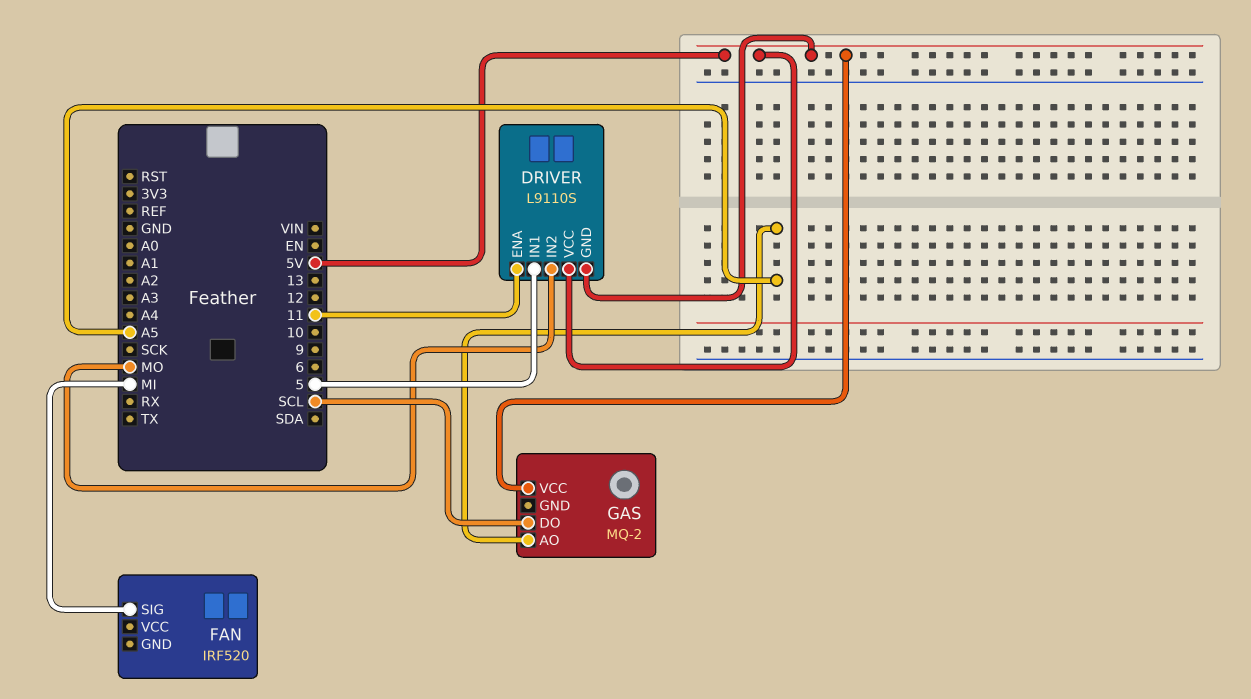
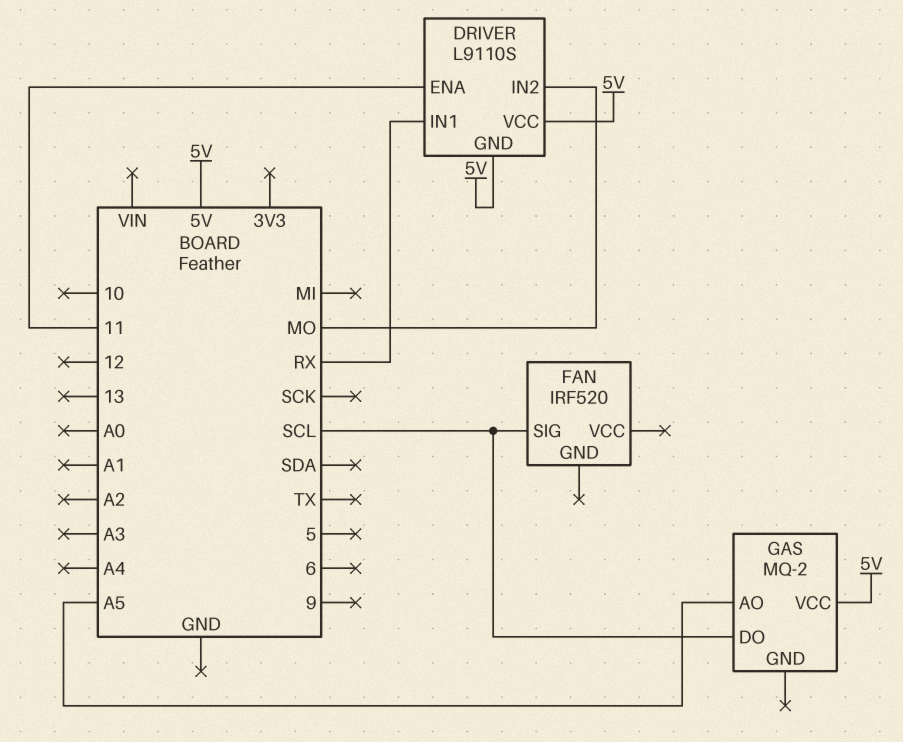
DRIVER pin IN1: 5 -> RX
FAN pin SIG: MI -> SCL

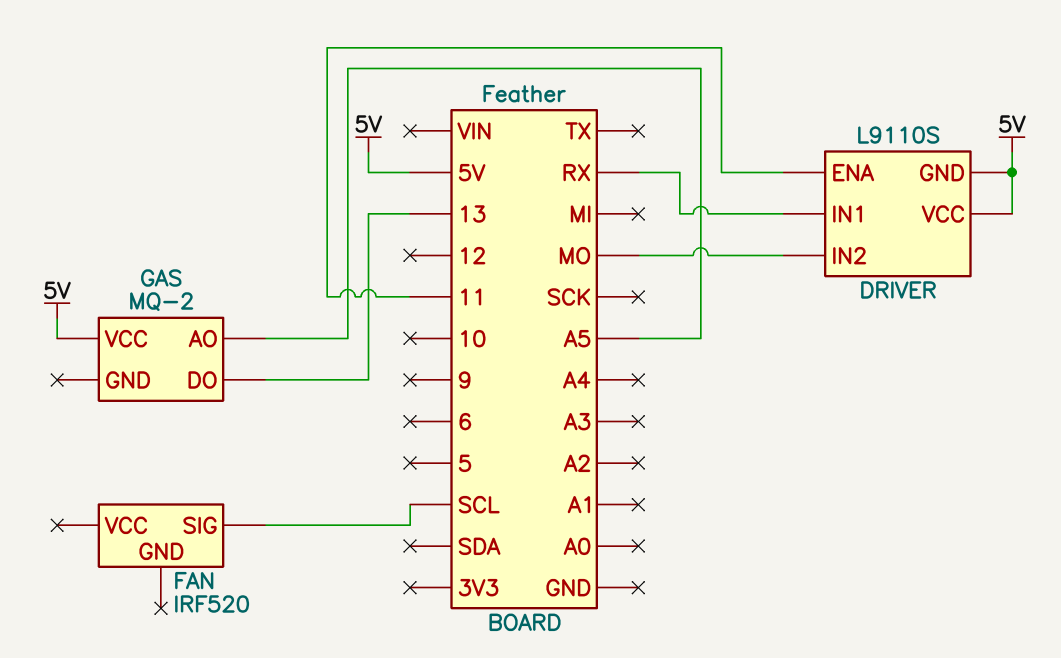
GAS pin DO: SCL -> 13

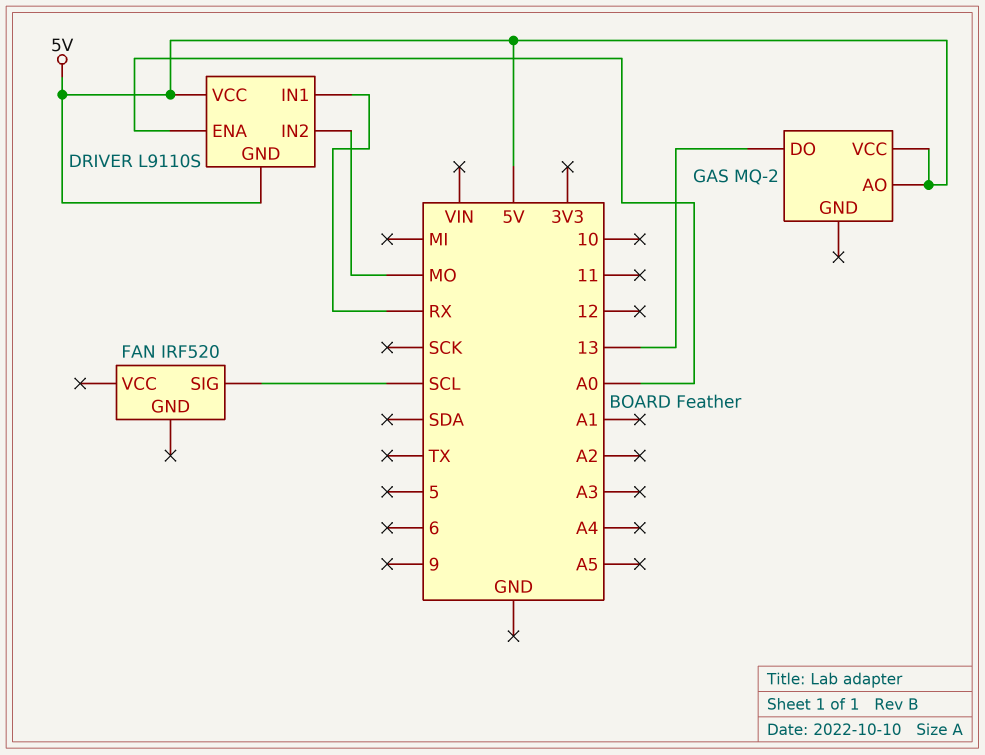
DRIVER pin ENA: 11 -> A0
GAS pin AO: A5 -> 5V

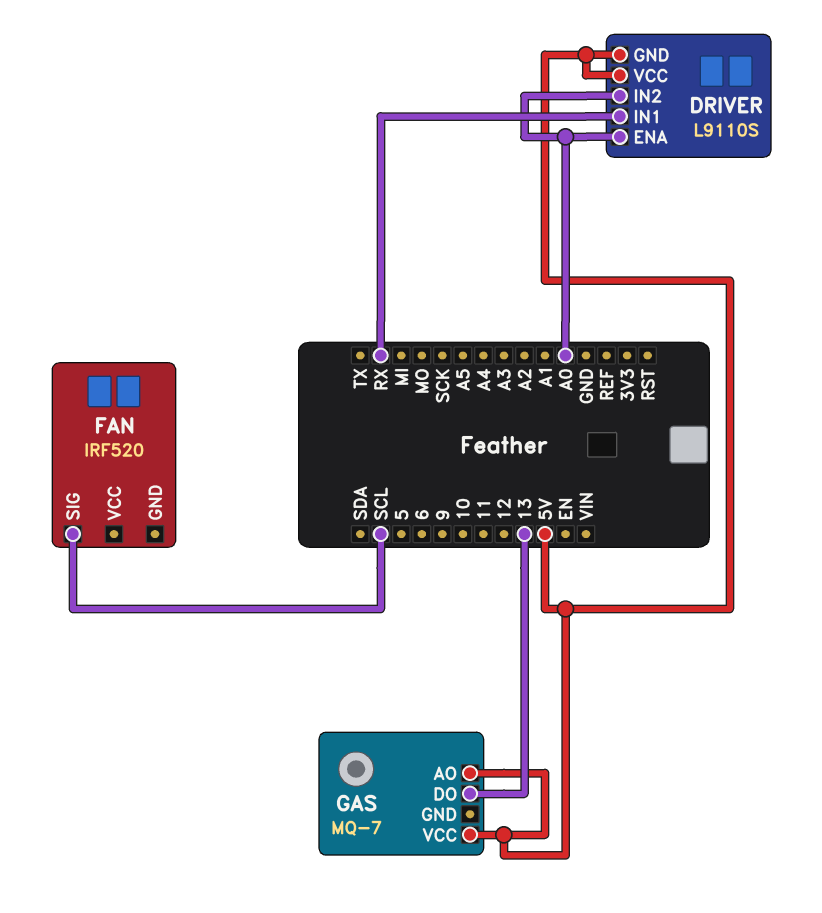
DRIVER pin IN2: MO -> A0
GAS: MQ-2 -> MQ-7

